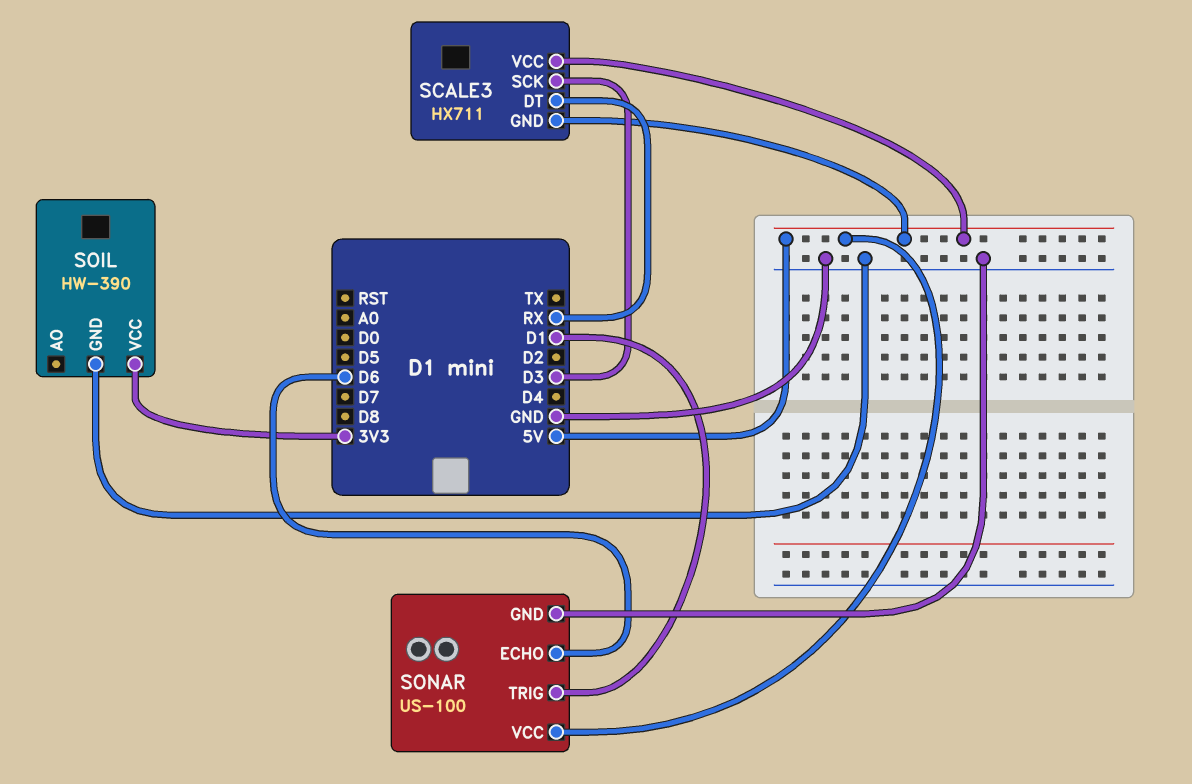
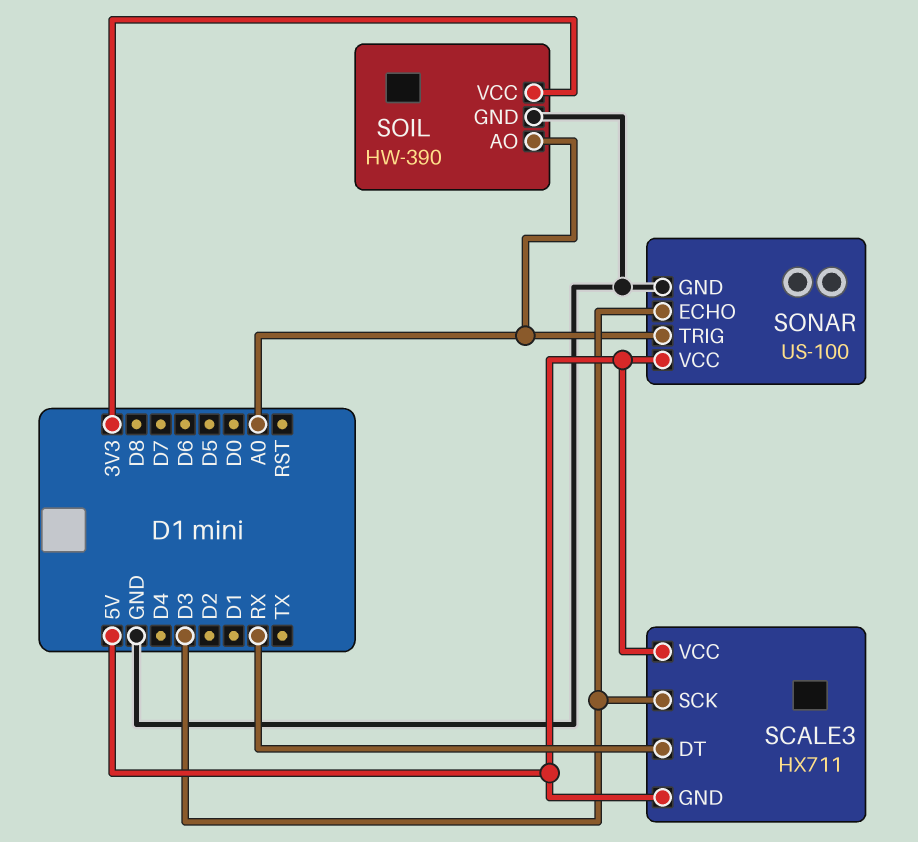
SOIL pin AO: none -> A0
SONAR pin ECHO: D6 -> D3
SONAR pin TRIG: D1 -> A0

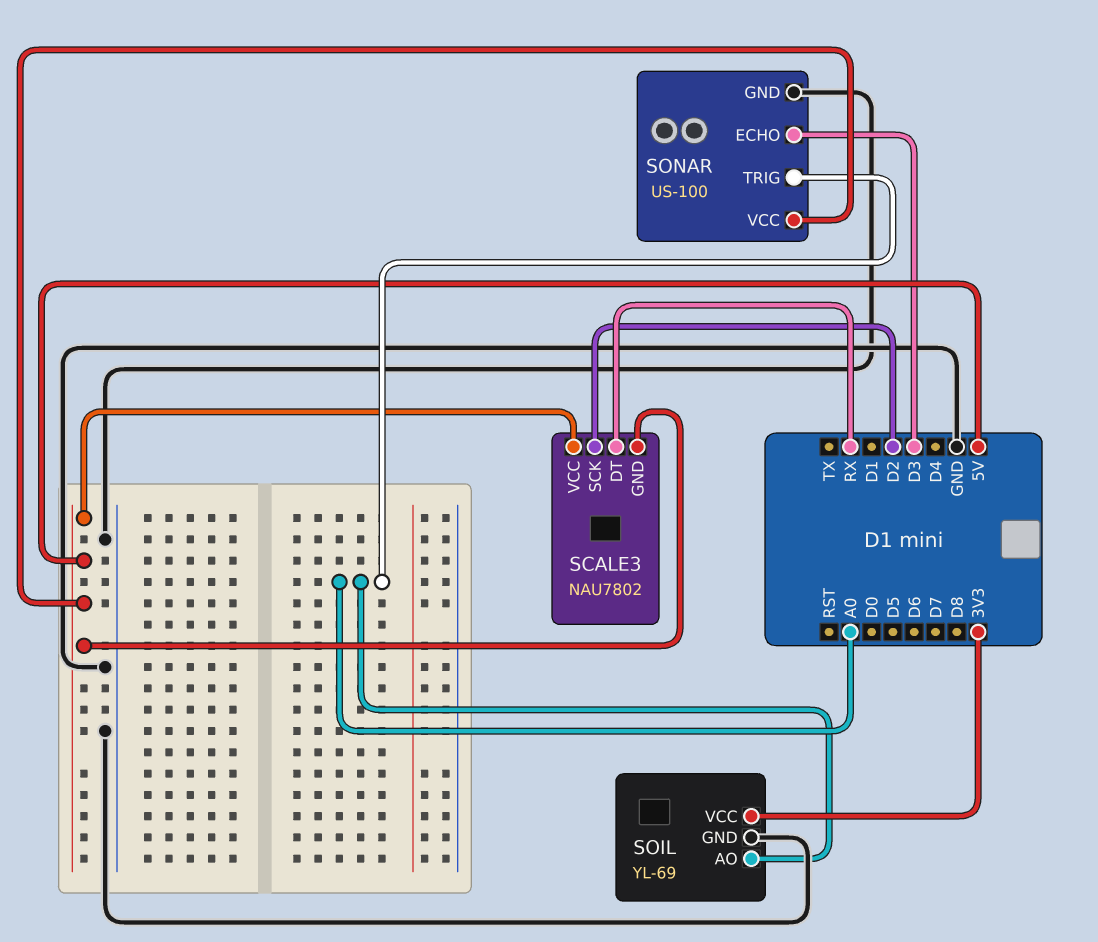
SCALE3: HX711 -> NAU7802
SCALE3 pin SCK: D3 -> D2
SOIL: HW-390 -> YL-69

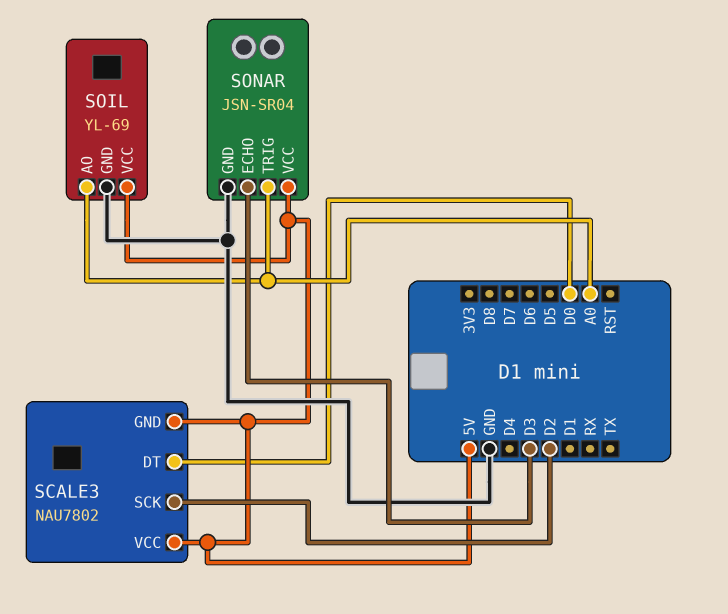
SCALE3 pin DT: RX -> D0
SOIL pin VCC: 3V3 -> 5V
SONAR: US-100 -> JSN-SR04

